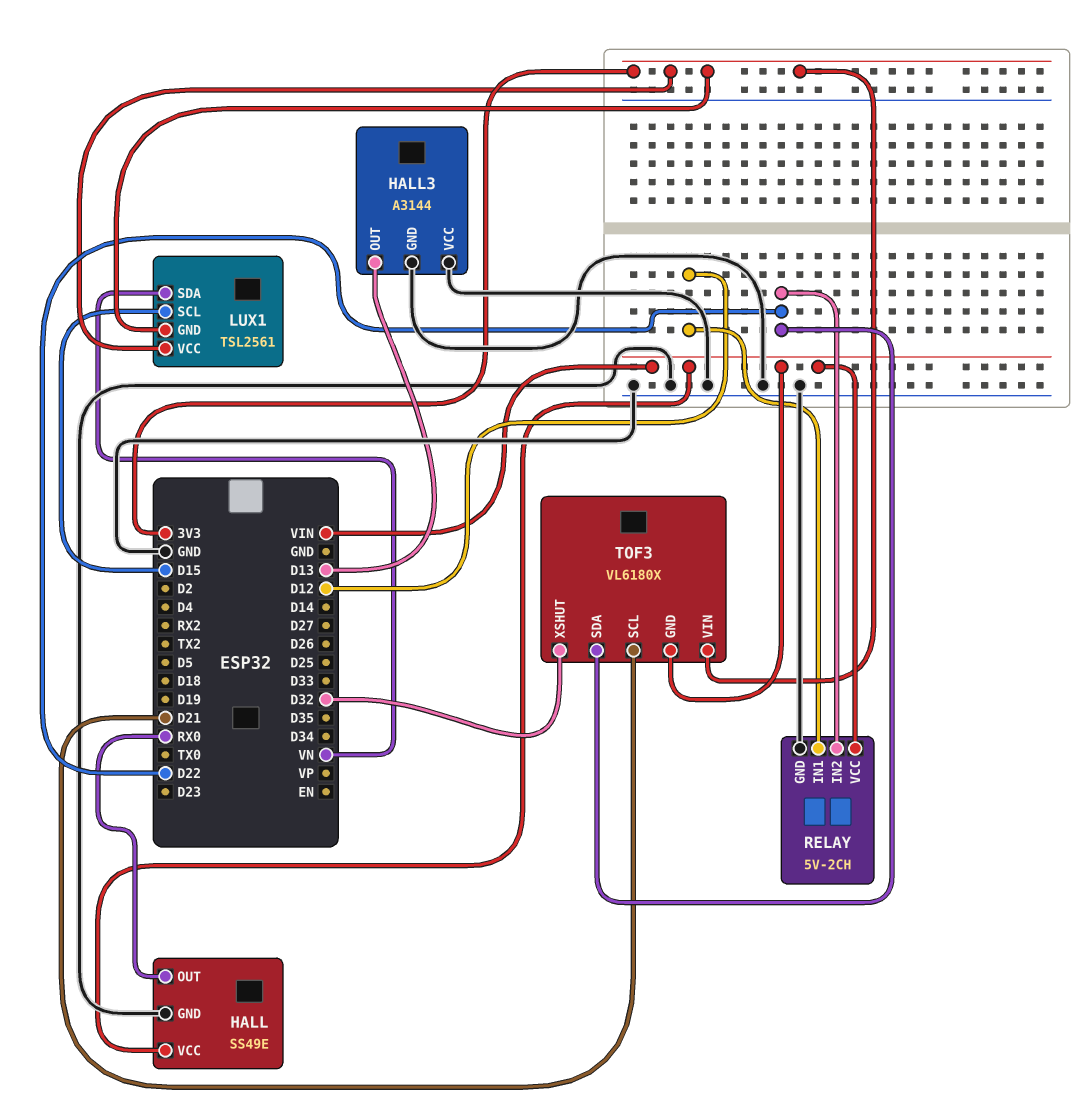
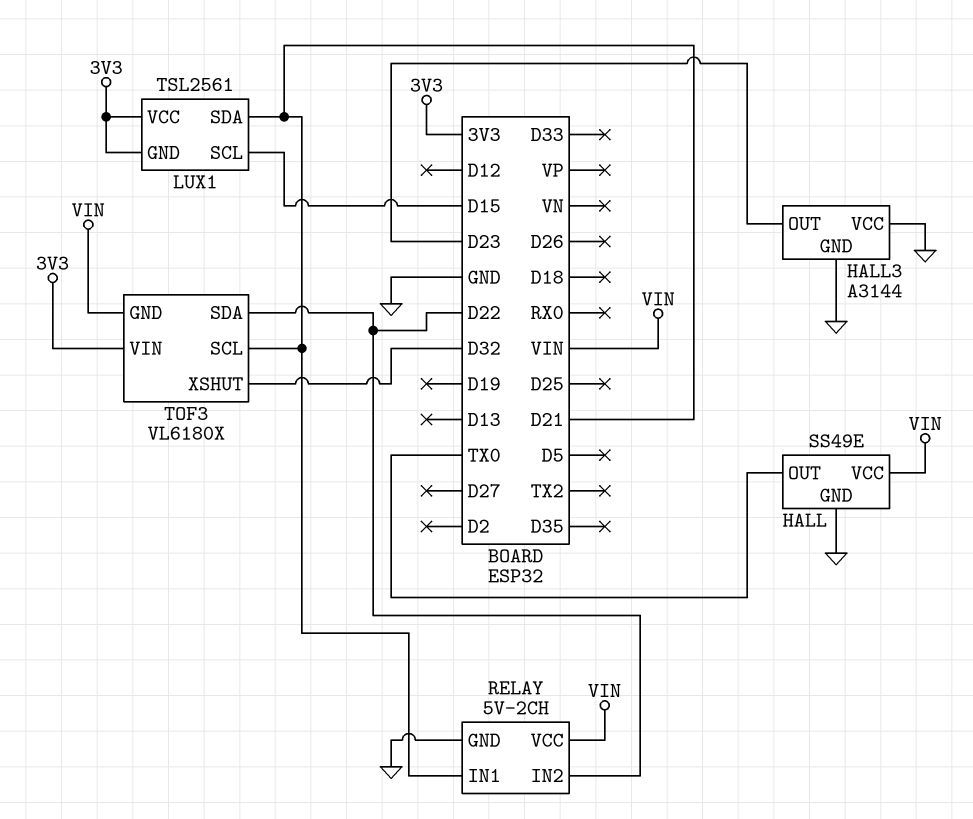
HALL pin OUT: RX0 -> TX0
HALL3 pin OUT: D13 -> D23
LUX1 pin SDA: VN -> D21
RELAY pin IN1: D12 -> D21

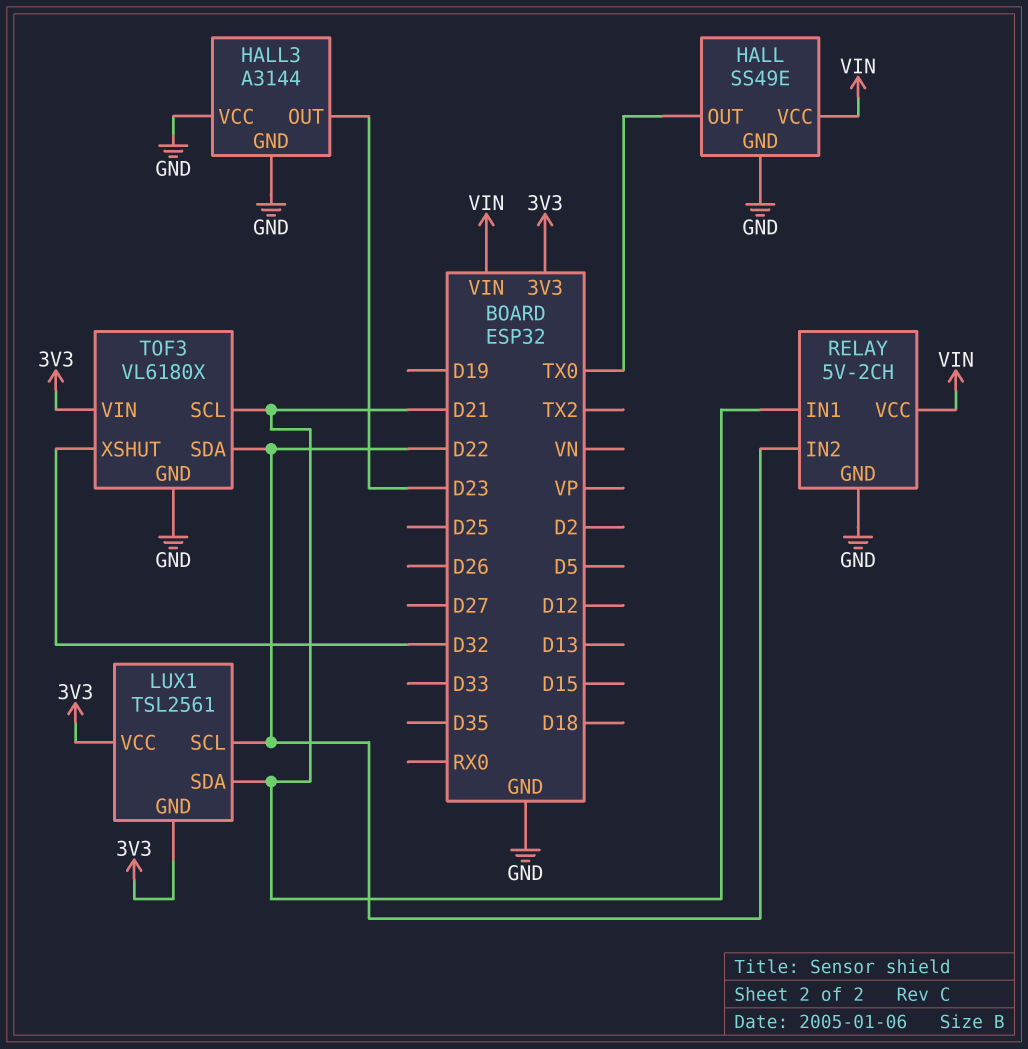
LUX1 pin SCL: D15 -> D22
TOF3 pin GND: VIN -> GND

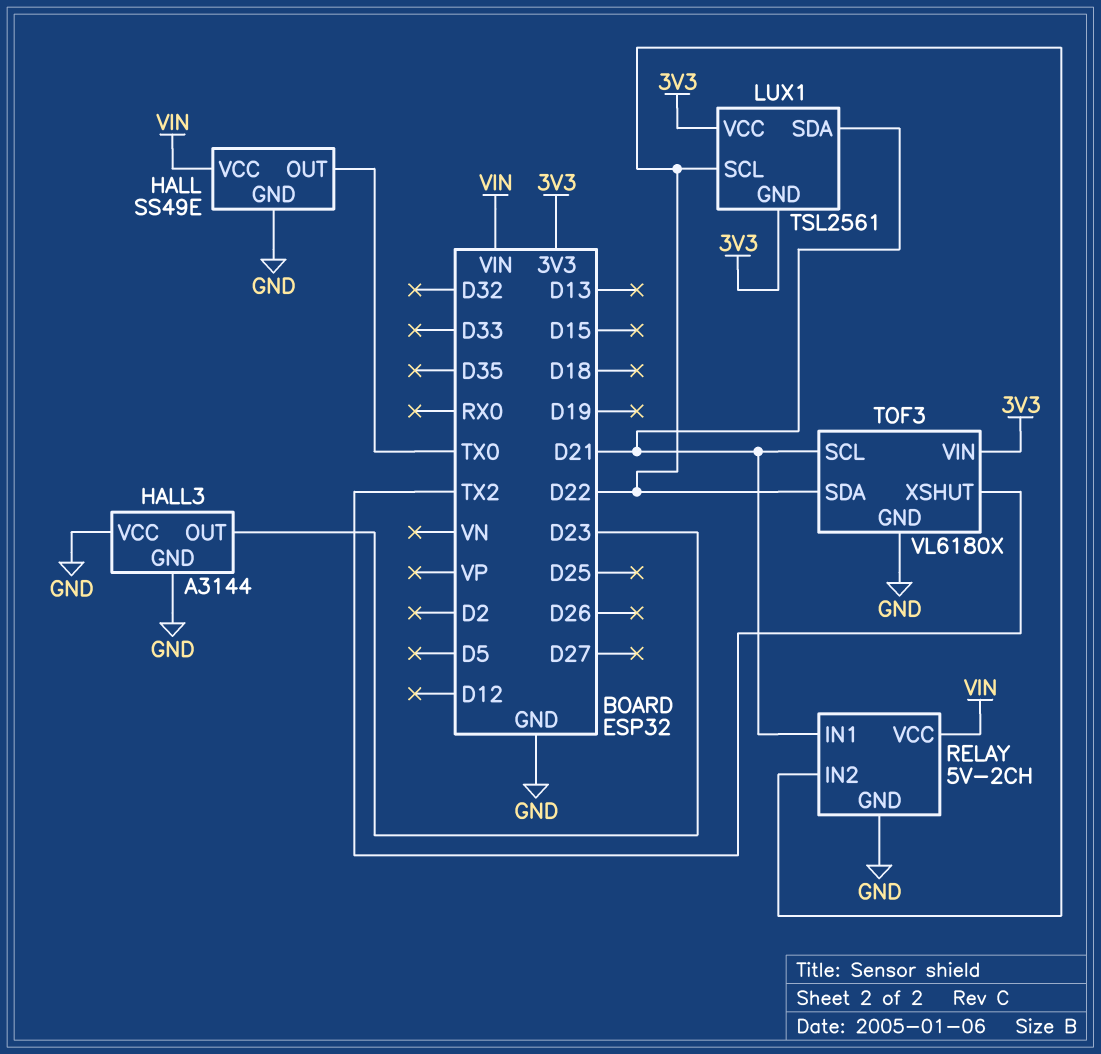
TOF3 pin XSHUT: D32 -> TX2

